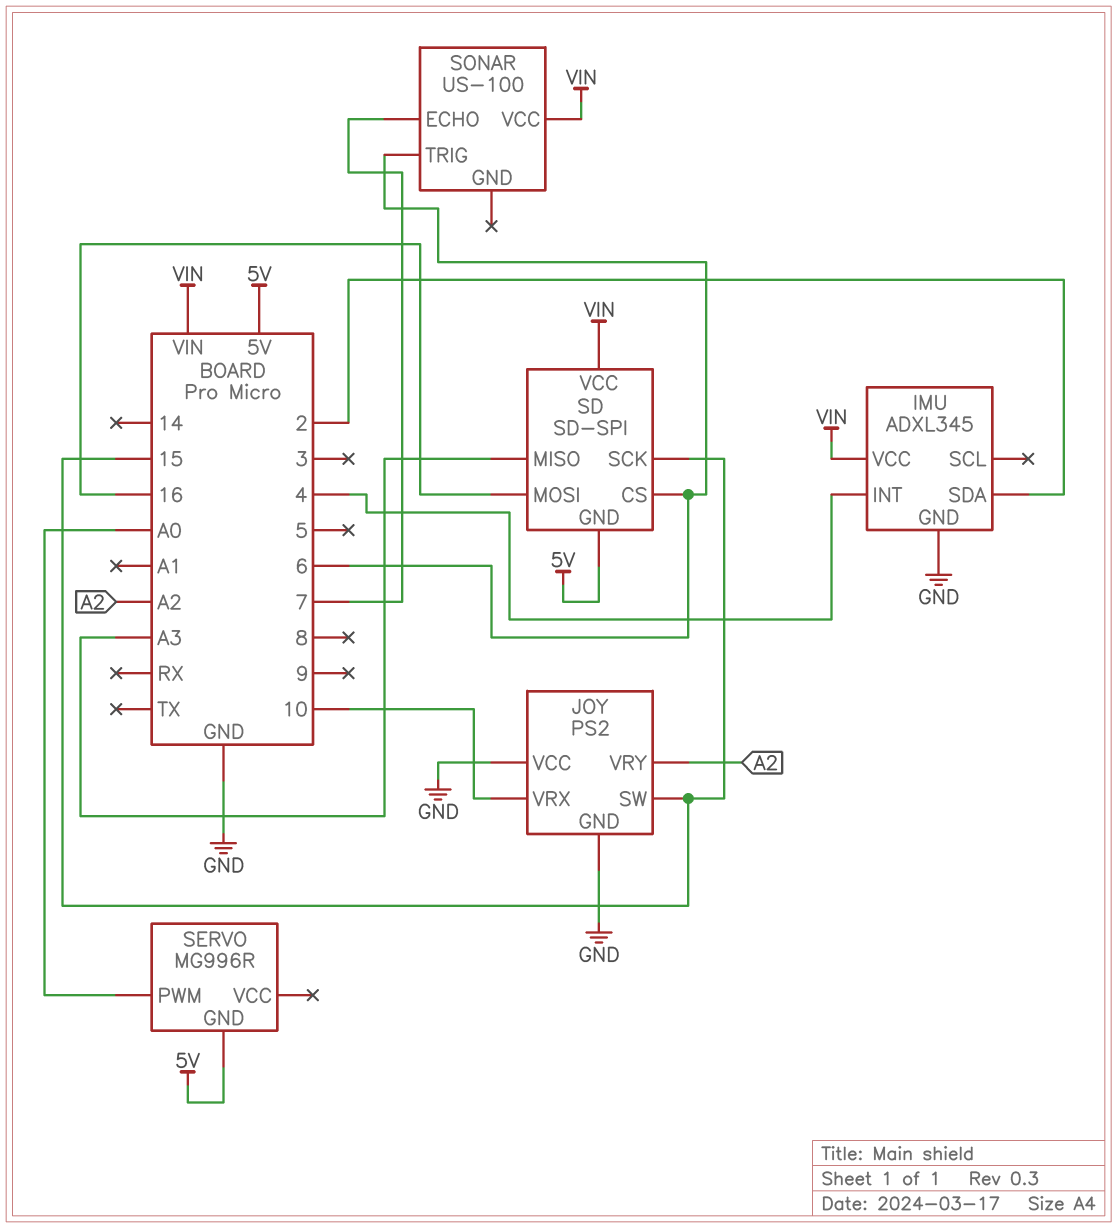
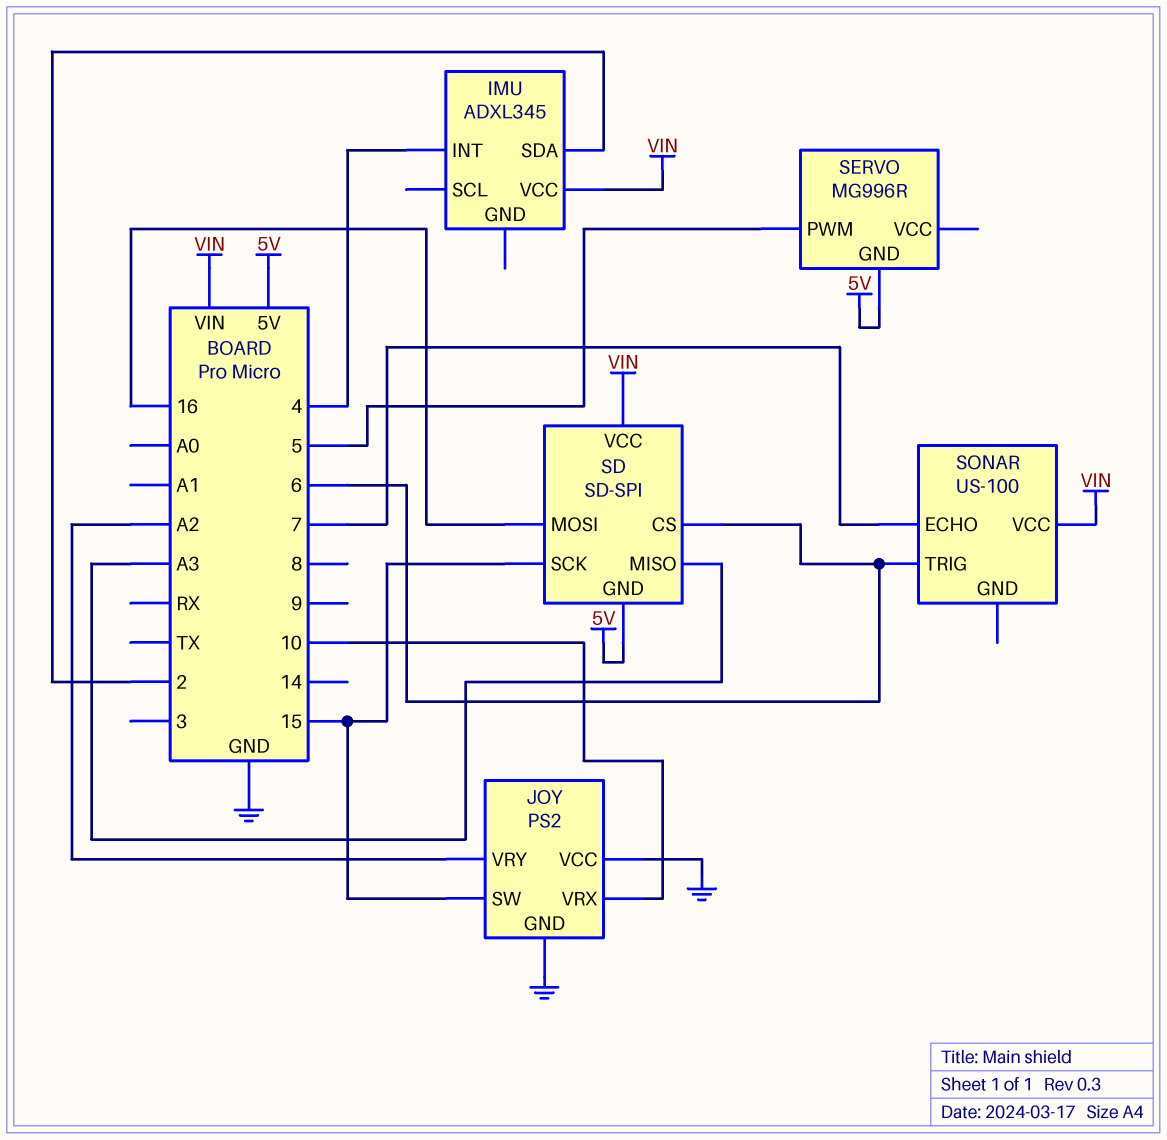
IMU pin GND: GND -> none
SERVO pin PWM: A0 -> 5

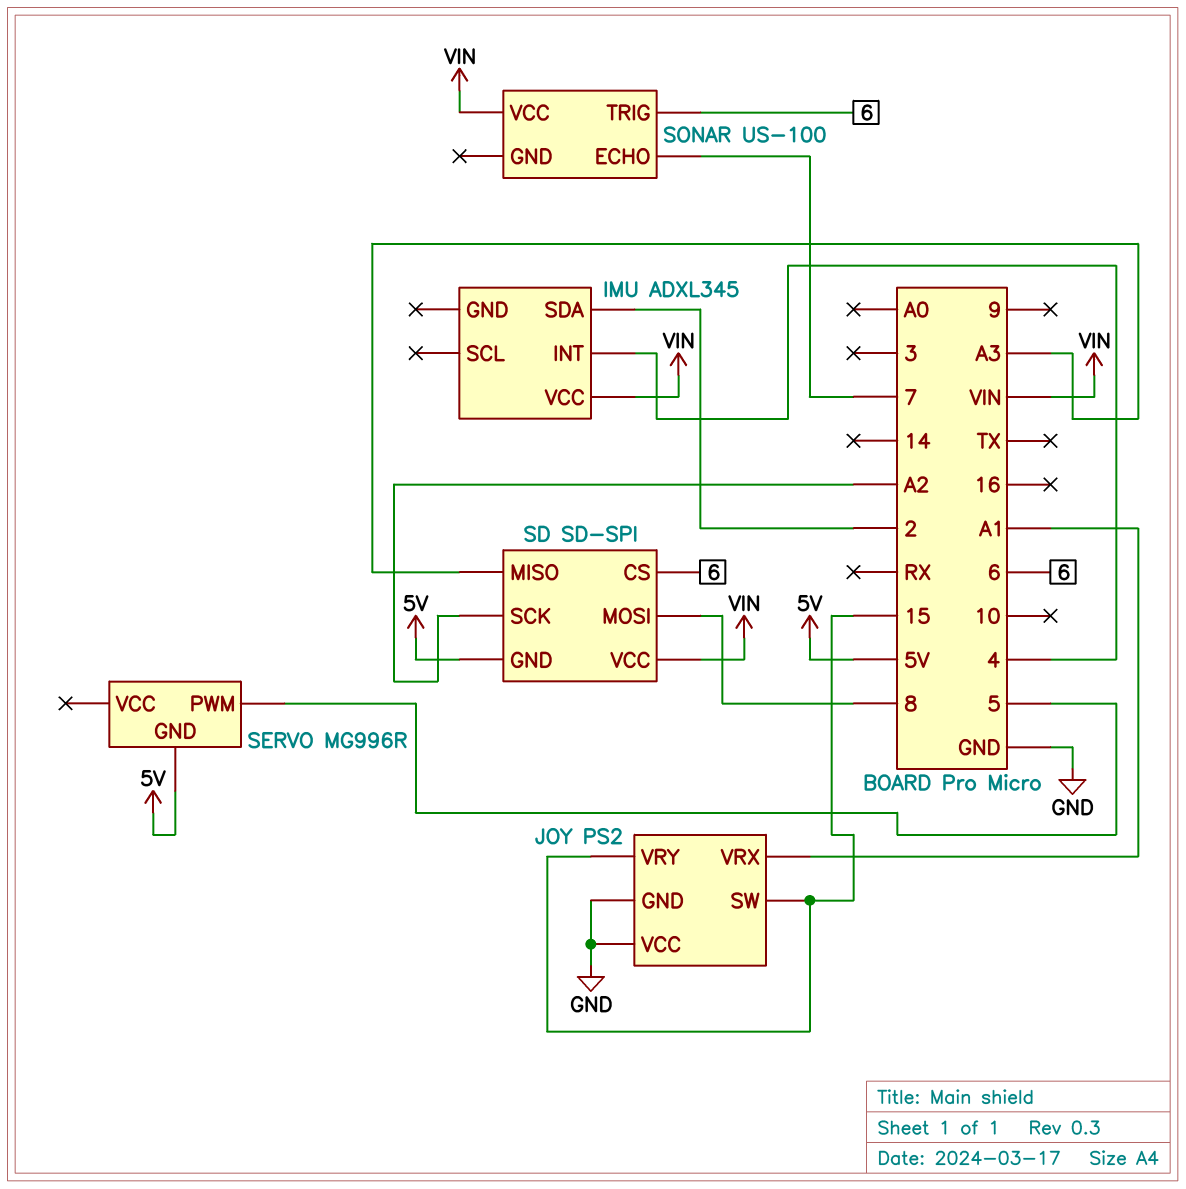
JOY pin VRX: 10 -> A1
JOY pin VRY: A2 -> 15
SD pin MOSI: 16 -> 8
SD pin SCK: 15 -> A2

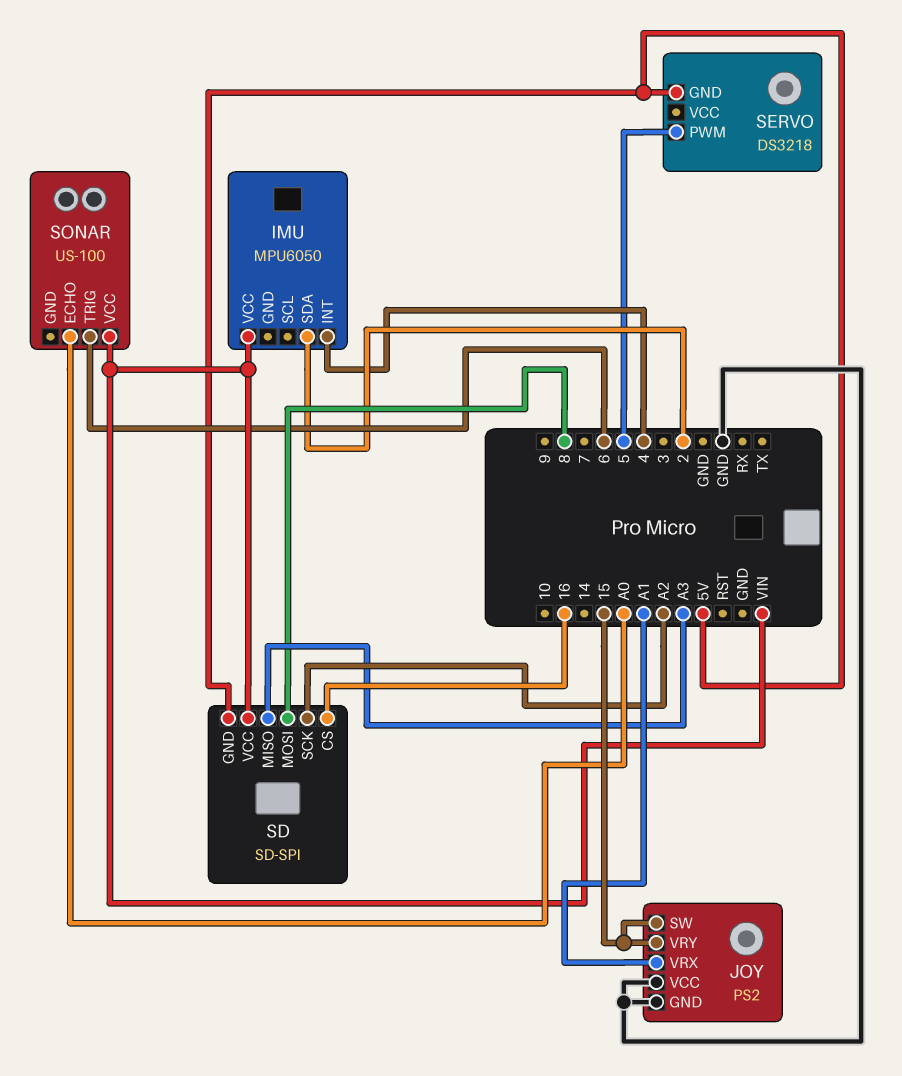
IMU: ADXL345 -> MPU6050
SD pin CS: 6 -> 16
SERVO: MG996R -> DS3218
SONAR pin ECHO: 7 -> A0

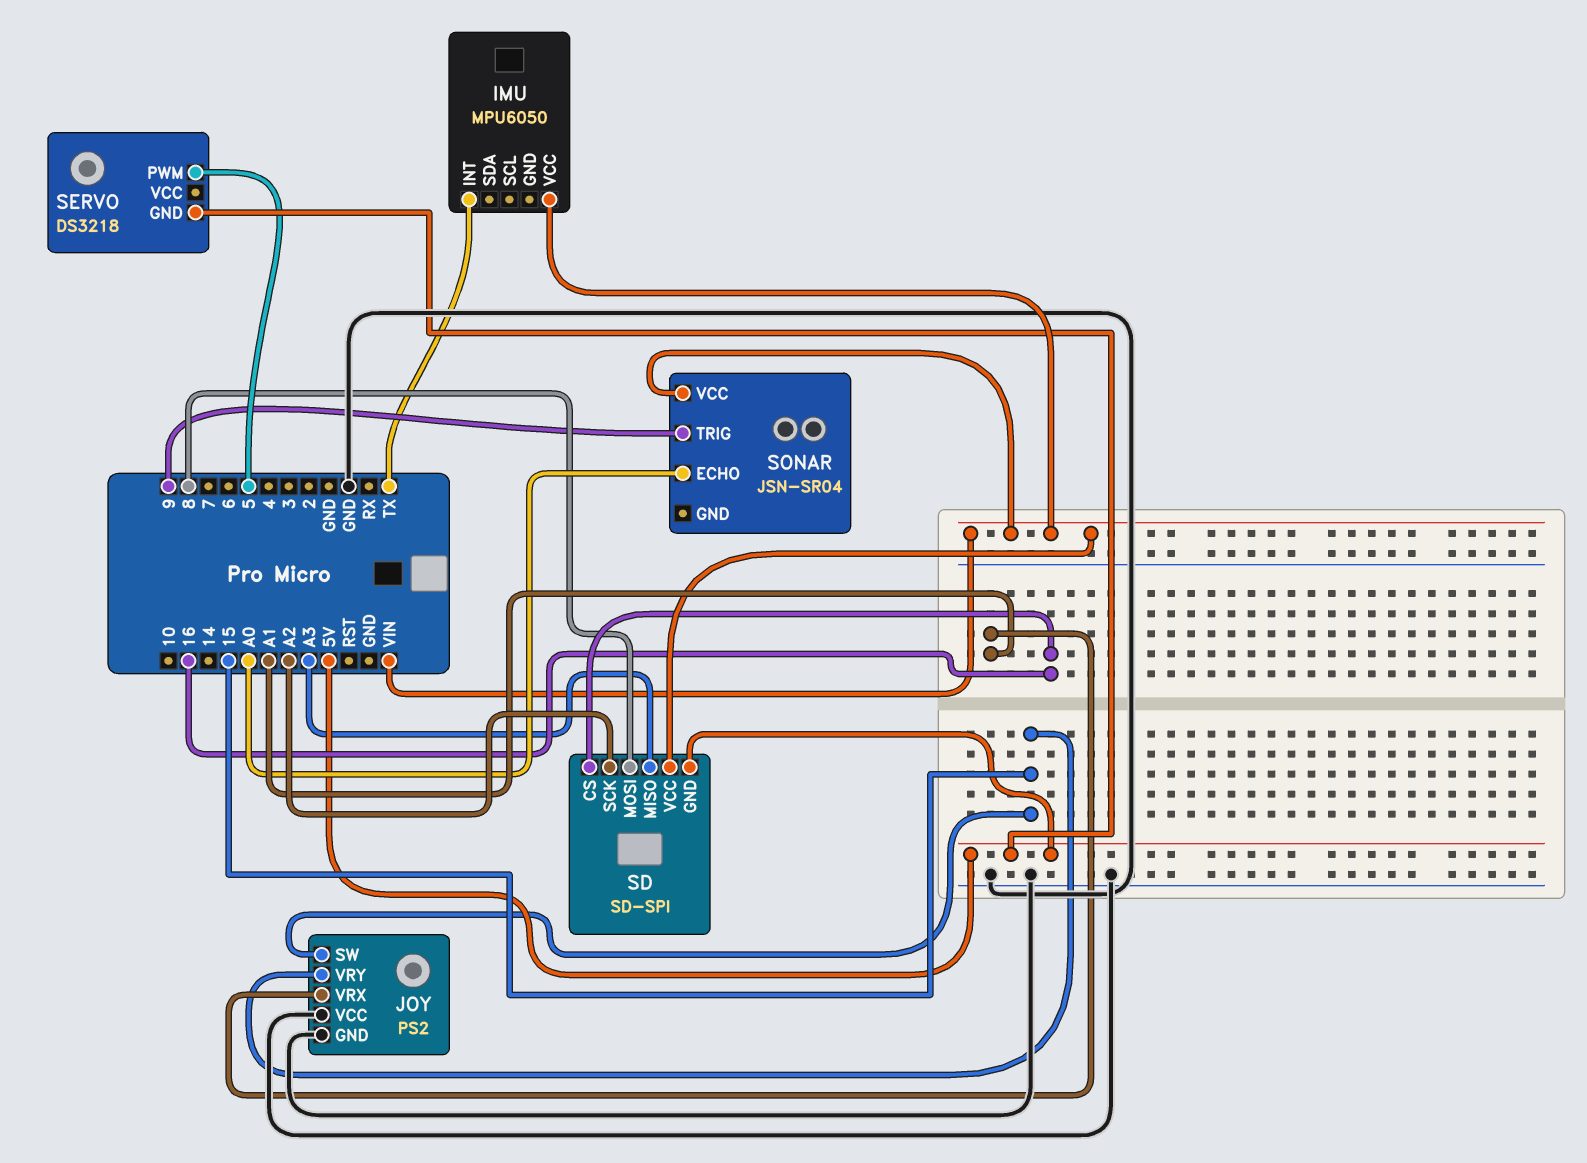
IMU pin INT: 4 -> TX
IMU pin SDA: 2 -> none
SONAR: US-100 -> JSN-SR04
SONAR pin TRIG: 6 -> 9

